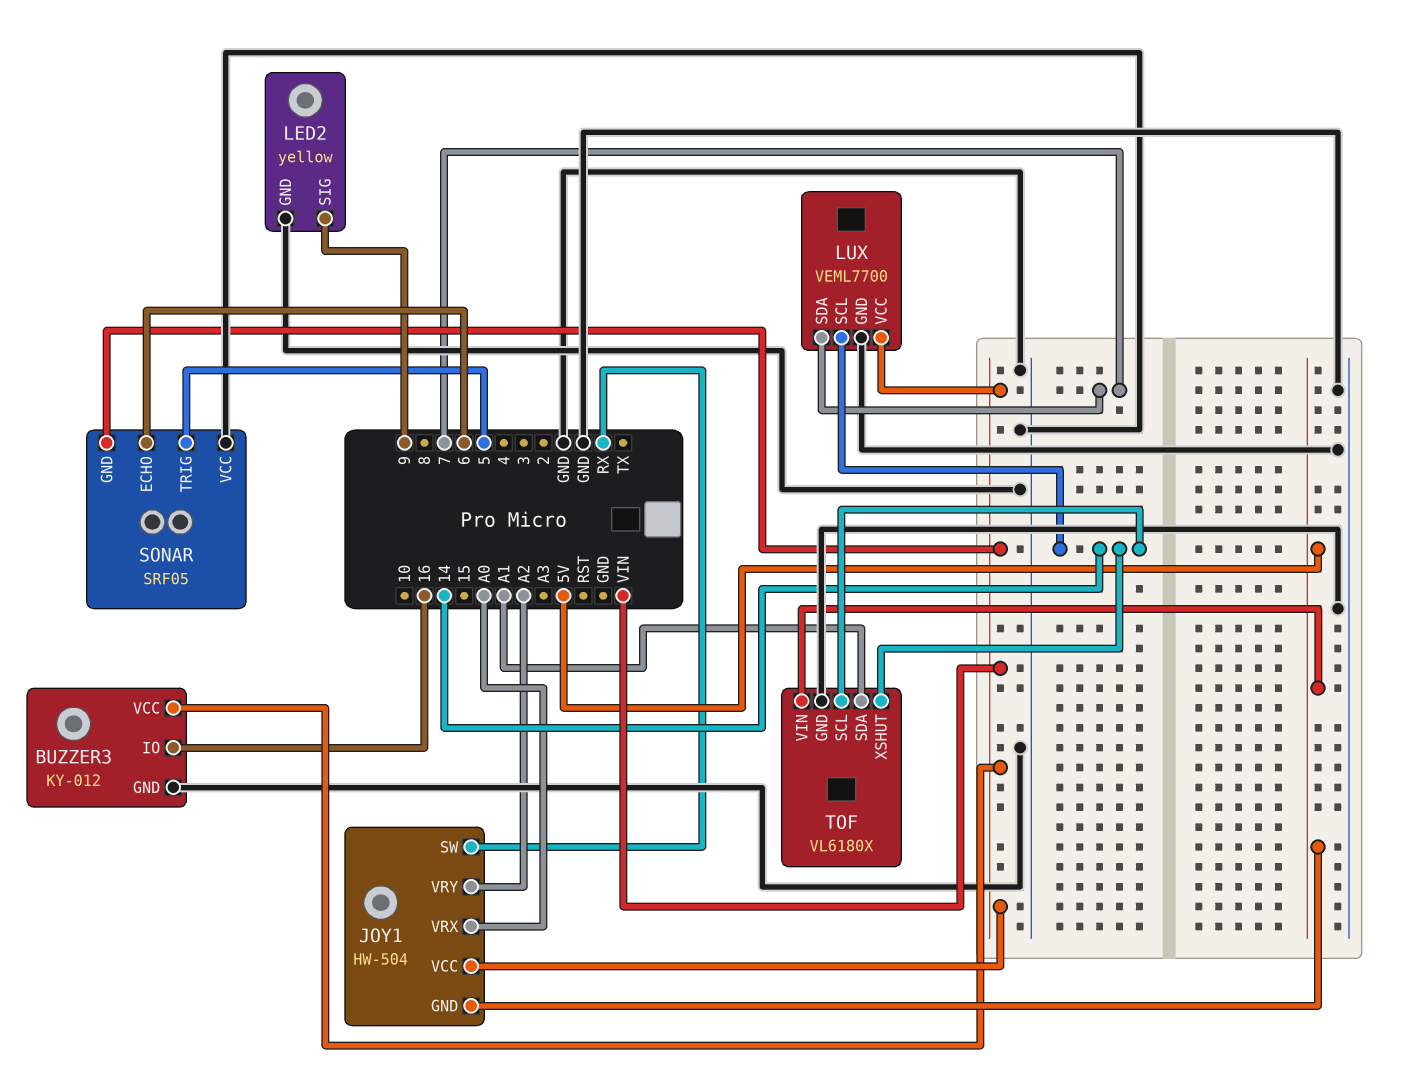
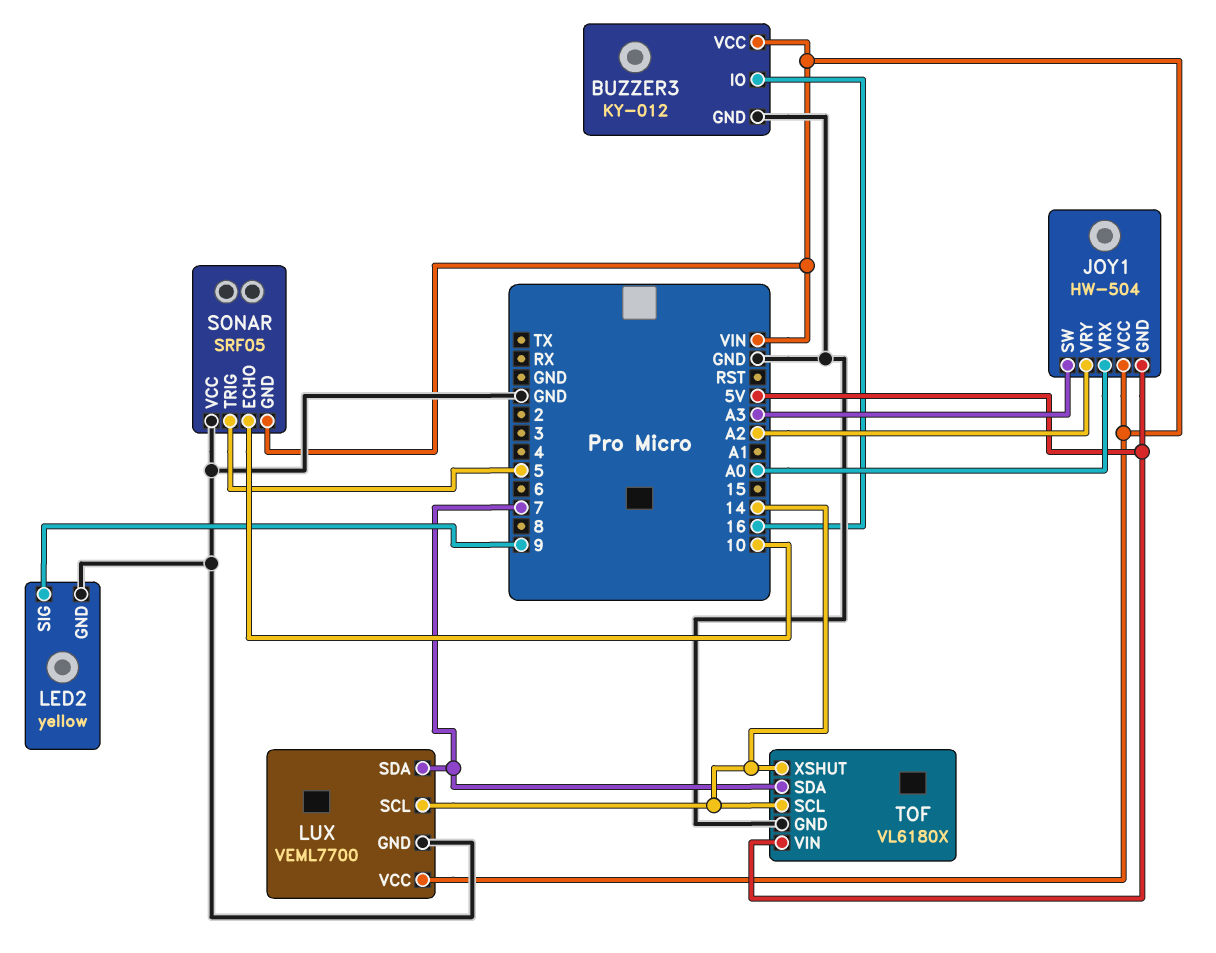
JOY1 pin SW: RX -> A3
SONAR pin ECHO: 6 -> 10
TOF pin SDA: A1 -> 7

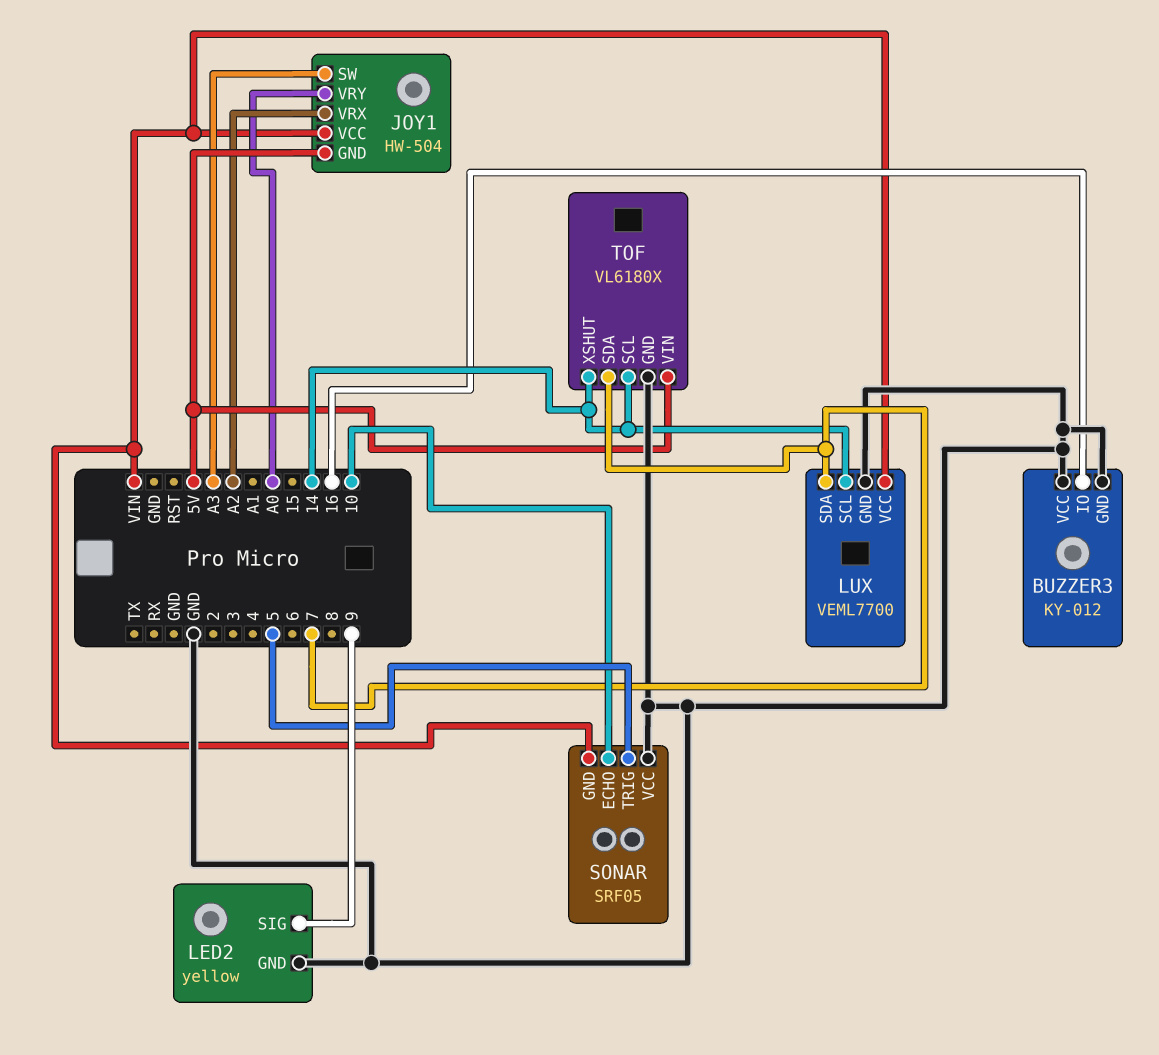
BUZZER3 pin VCC: VIN -> GND
JOY1 pin VRX: A0 -> A2
JOY1 pin VRY: A2 -> A0

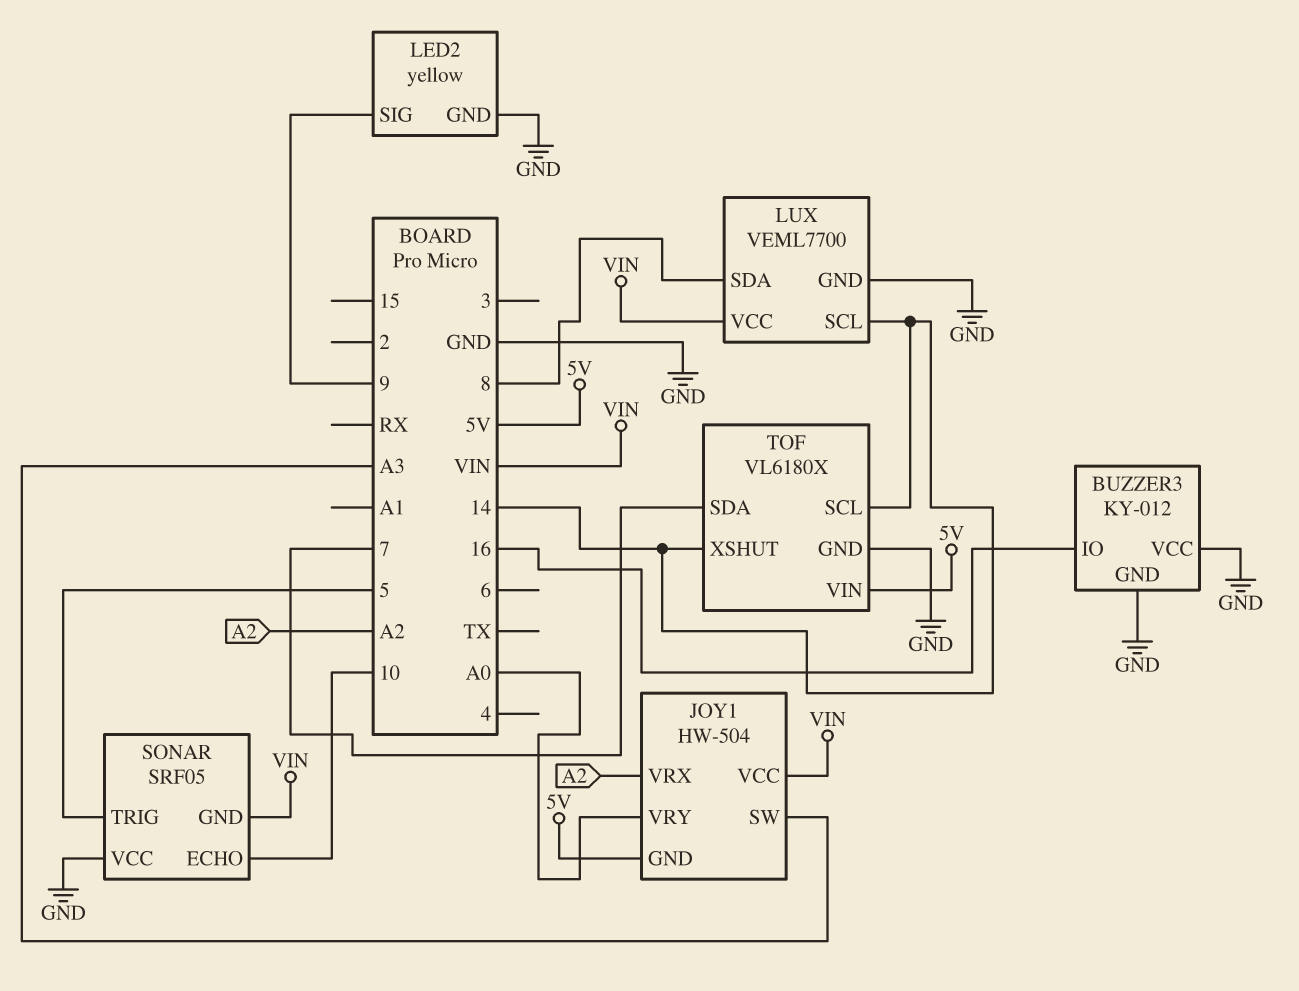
LUX pin SDA: 7 -> 8

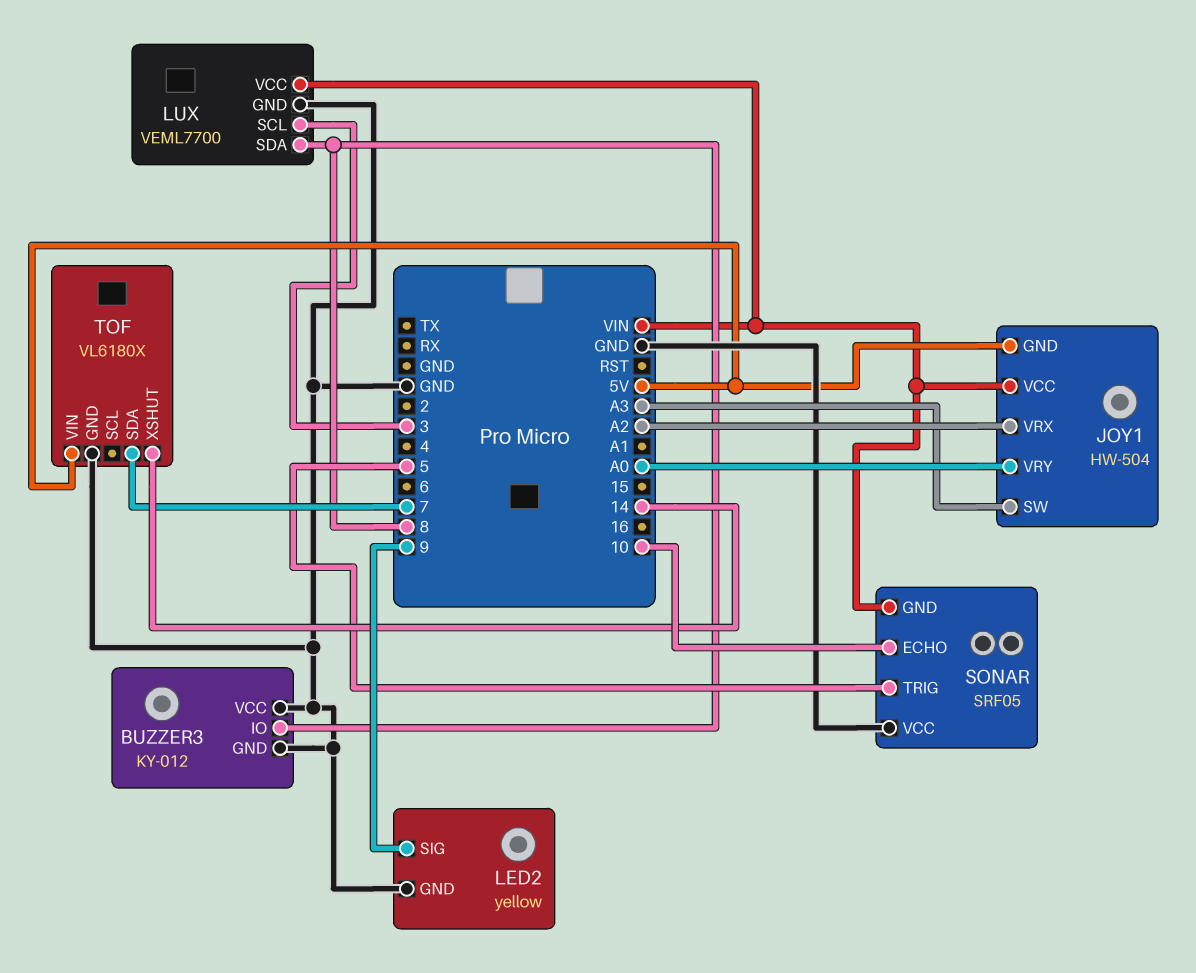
BUZZER3 pin IO: 16 -> 8
LUX pin SCL: 14 -> 3
TOF pin SCL: 14 -> none

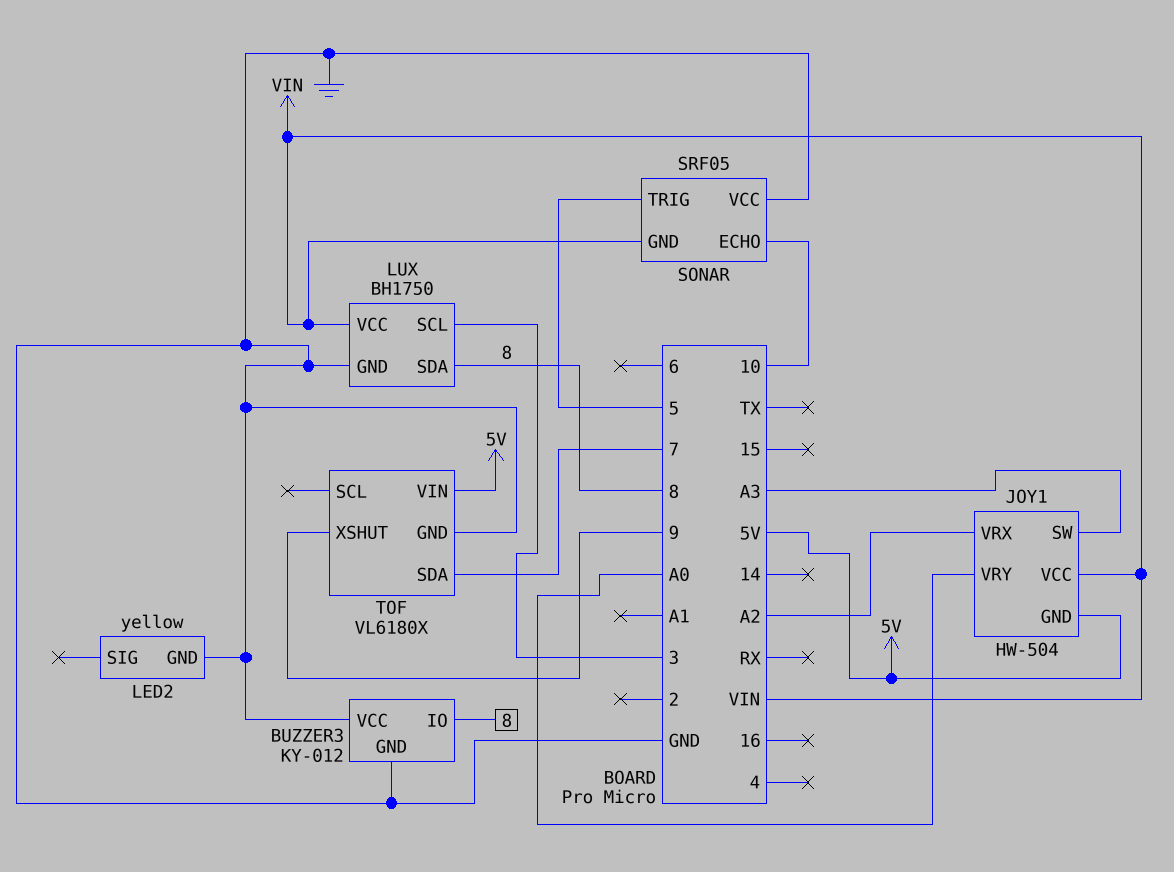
LED2 pin SIG: 9 -> none
LUX: VEML7700 -> BH1750
TOF pin XSHUT: 14 -> 9

